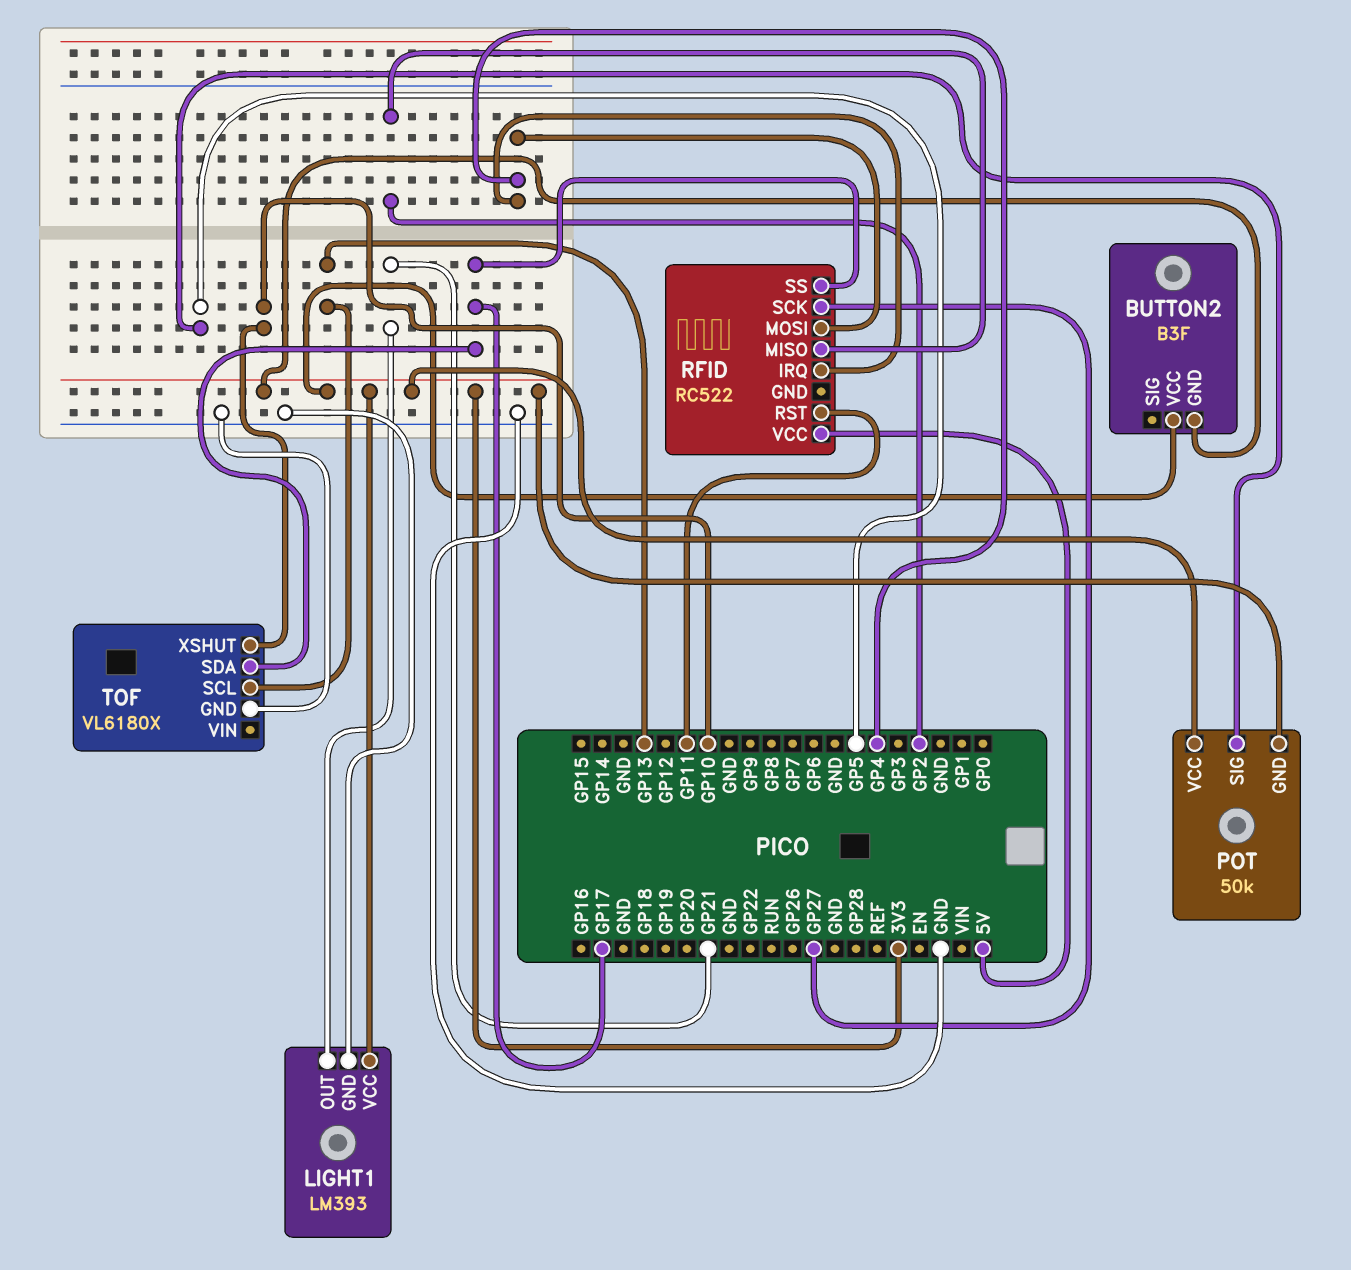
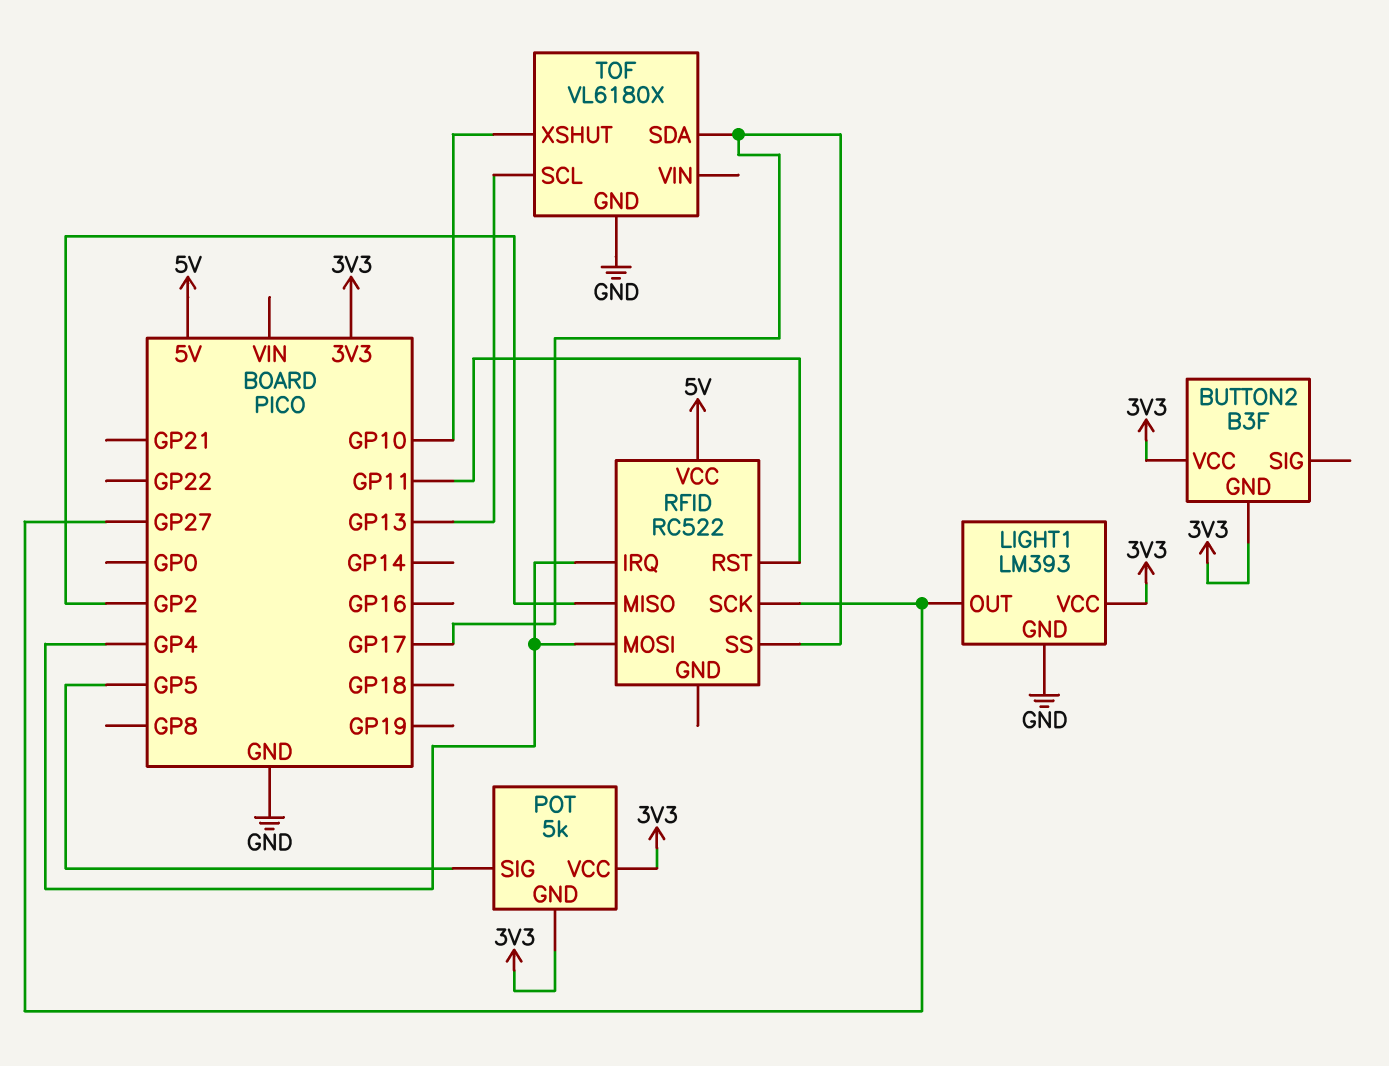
LIGHT1 pin OUT: GP21 -> GP27
POT: 50k -> 5k

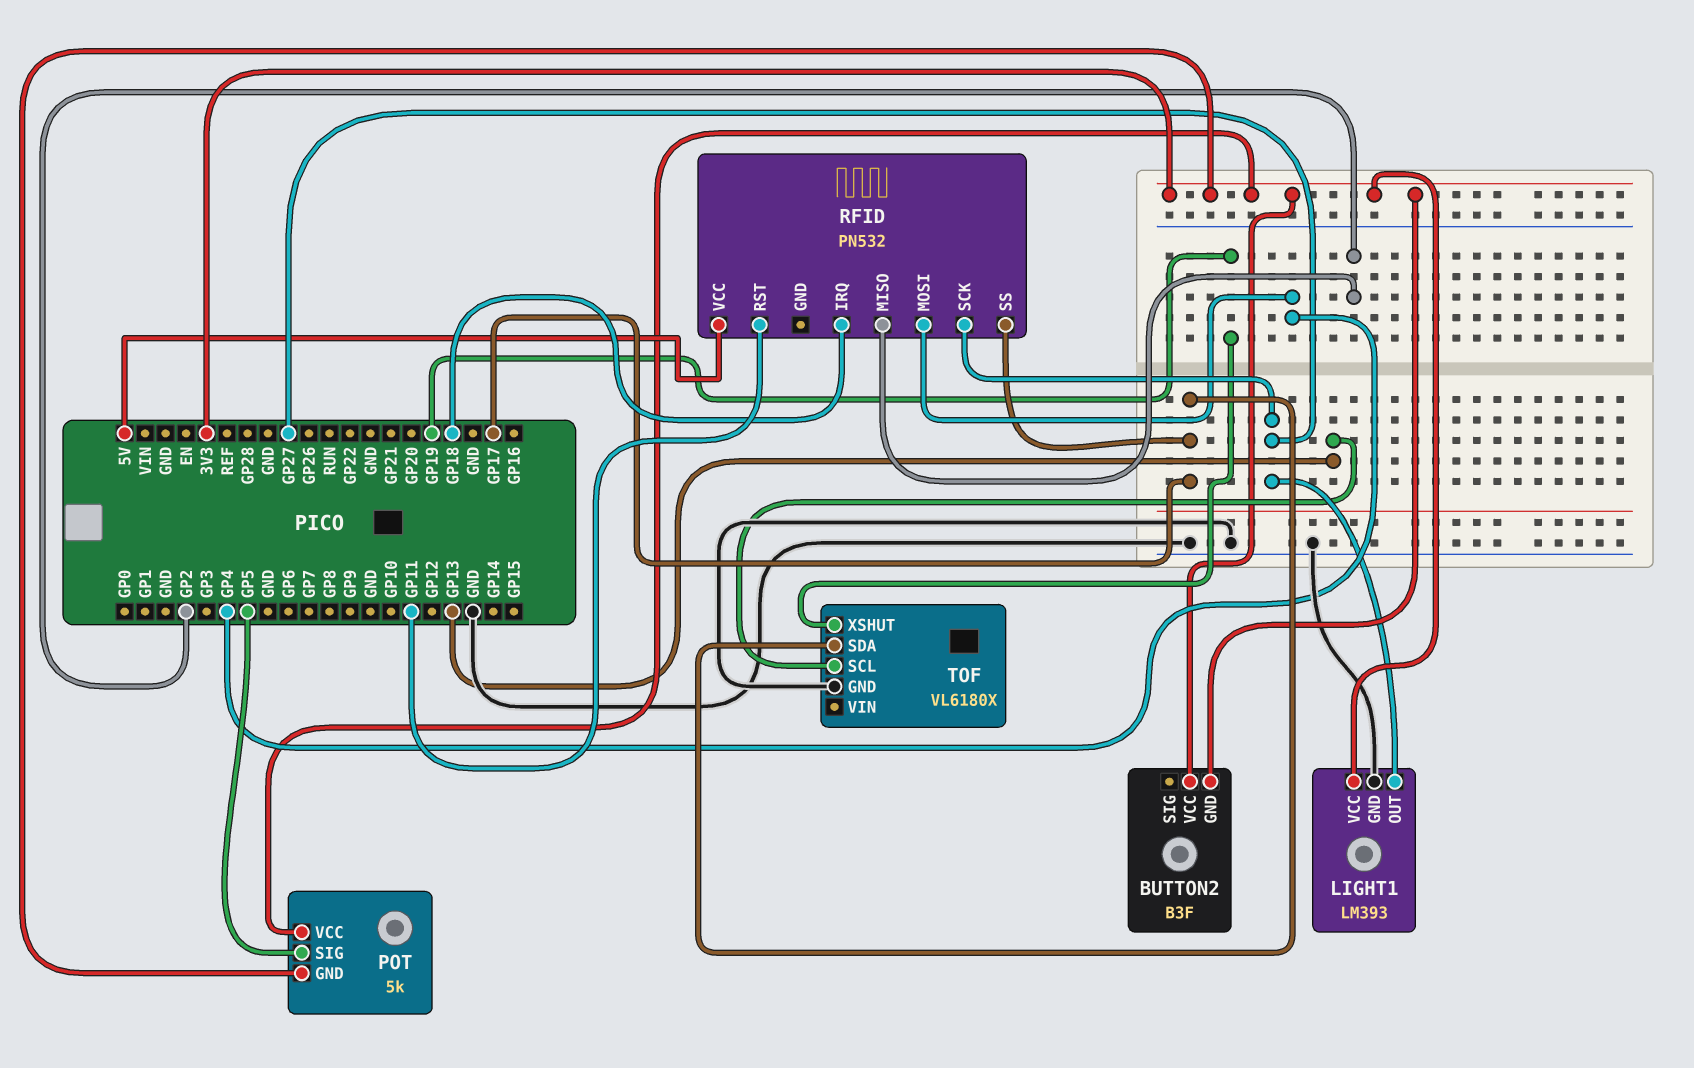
RFID: RC522 -> PN532
RFID pin IRQ: GP4 -> GP18
TOF pin XSHUT: GP10 -> GP19

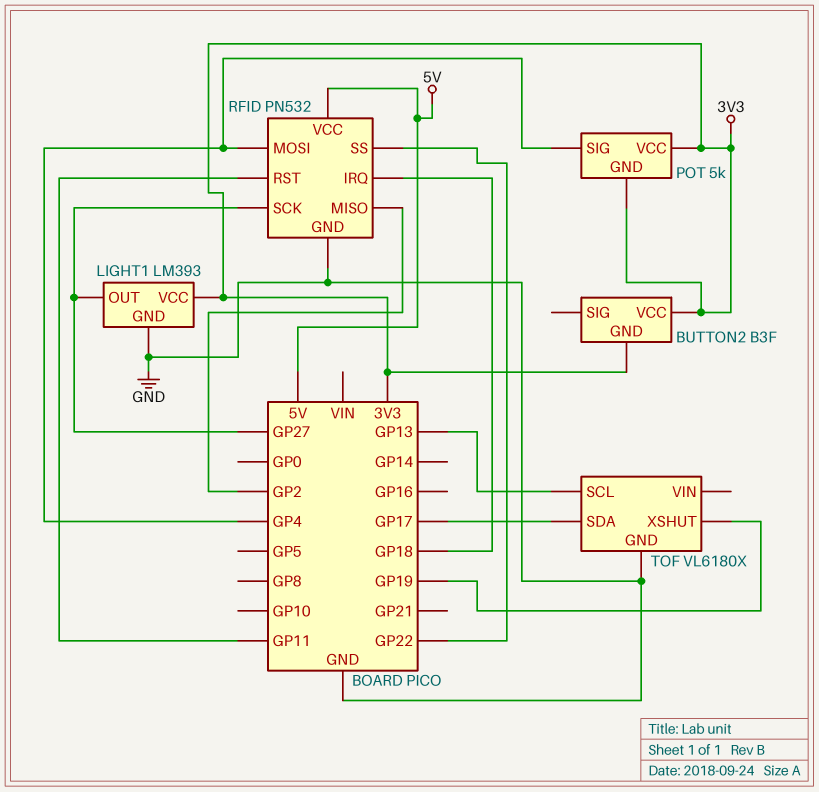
POT pin SIG: GP5 -> GP4
RFID pin GND: none -> GND
RFID pin SS: GP17 -> GP22

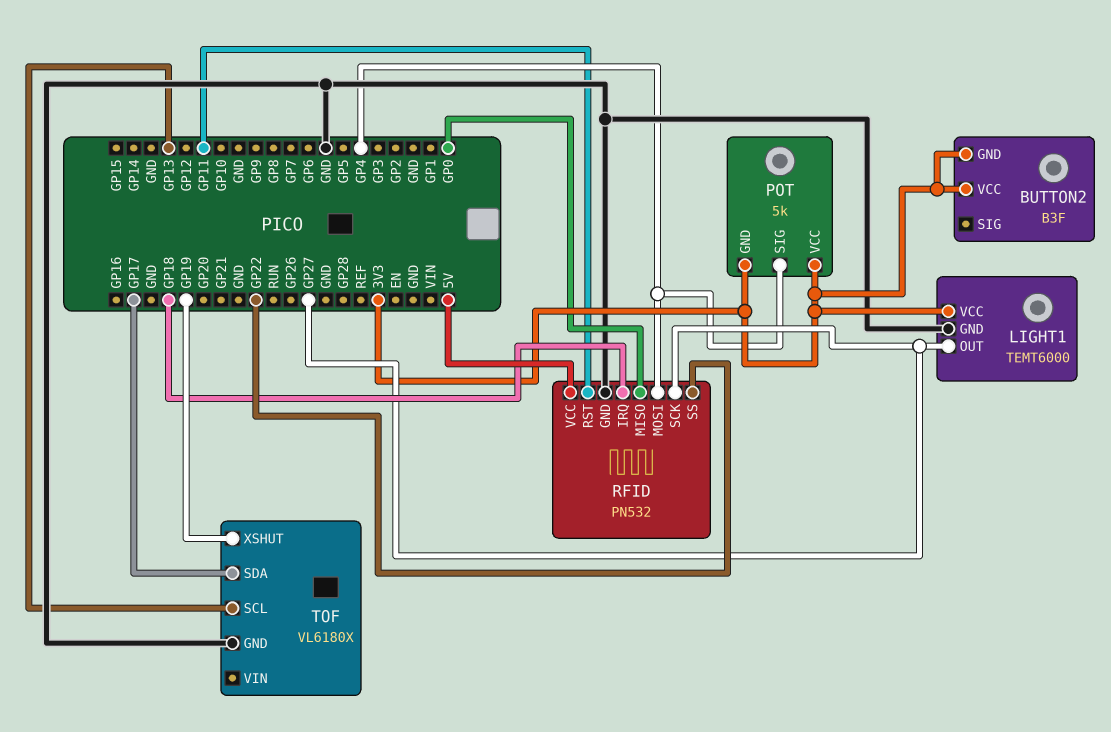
LIGHT1: LM393 -> TEMT6000
RFID pin MISO: GP2 -> GP0

